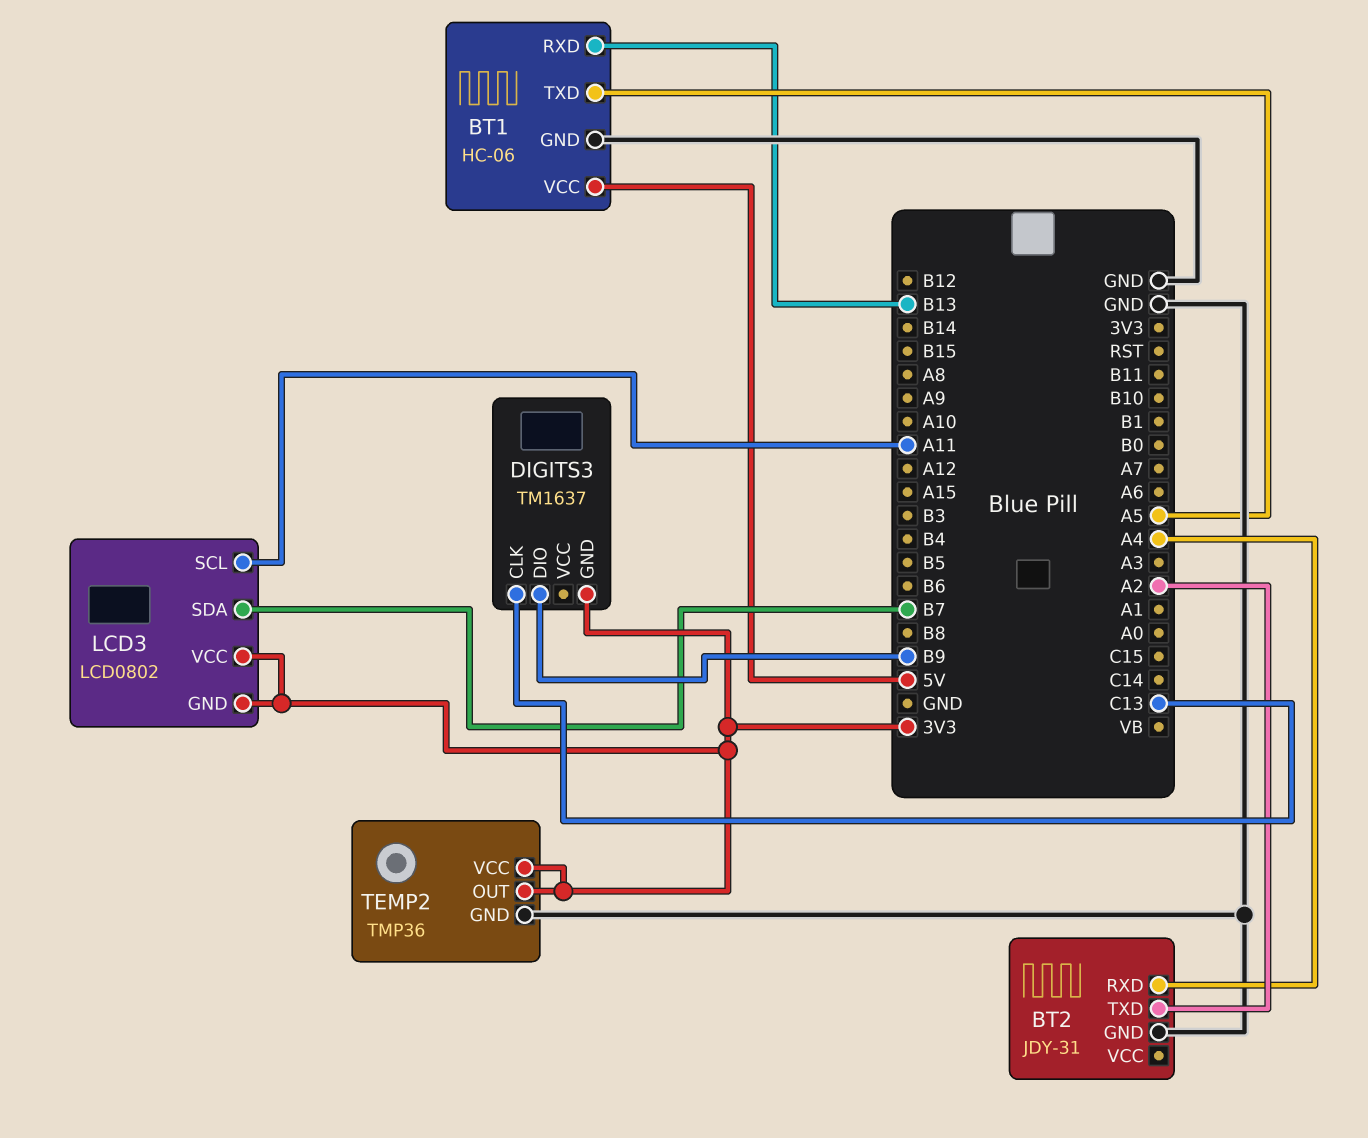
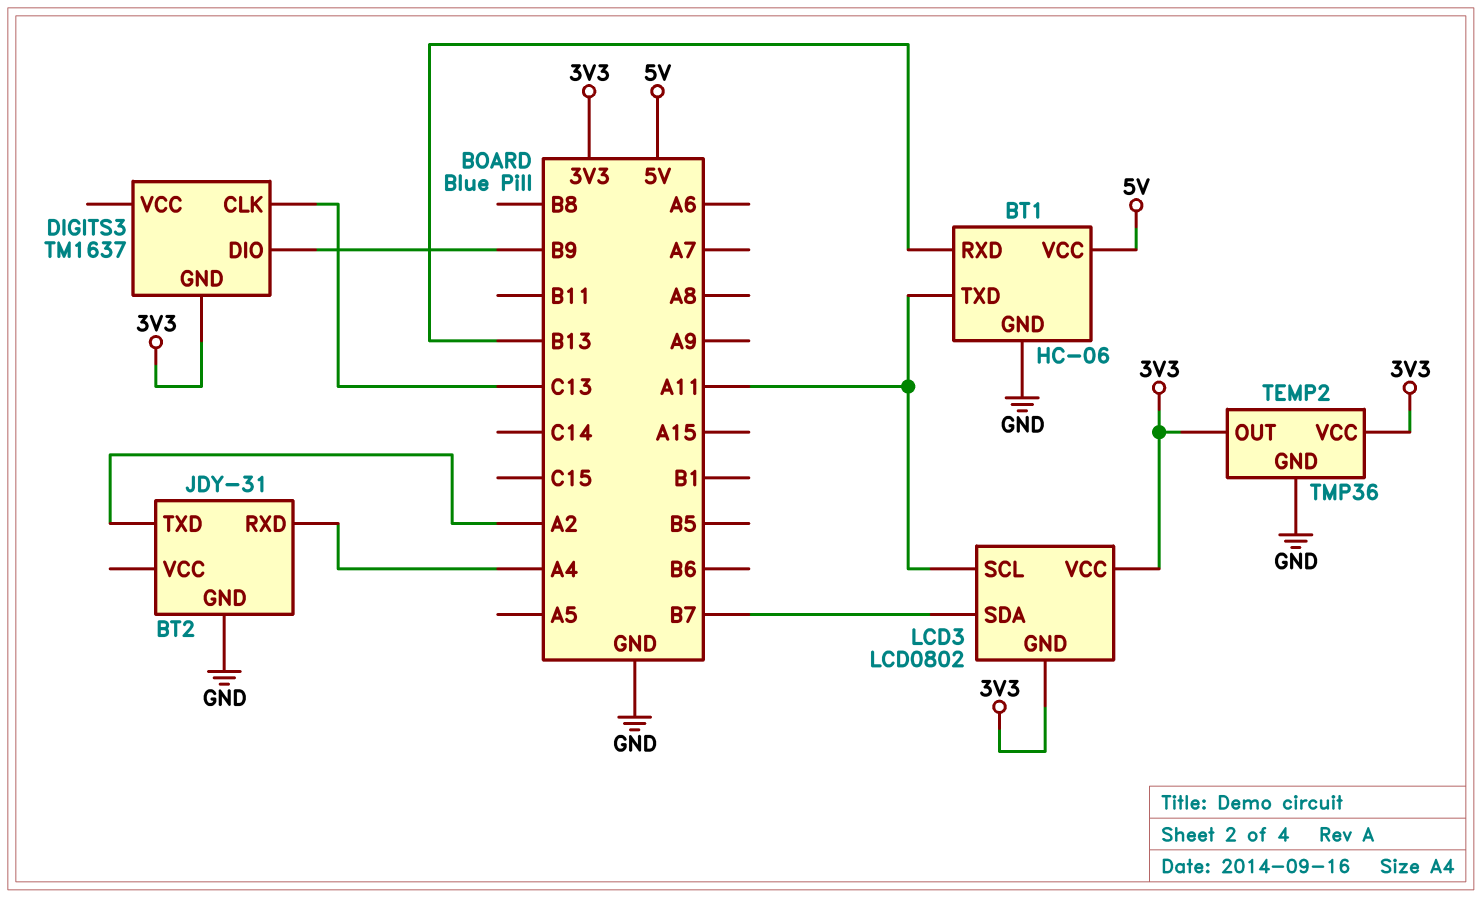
BT1 pin TXD: A5 -> A11

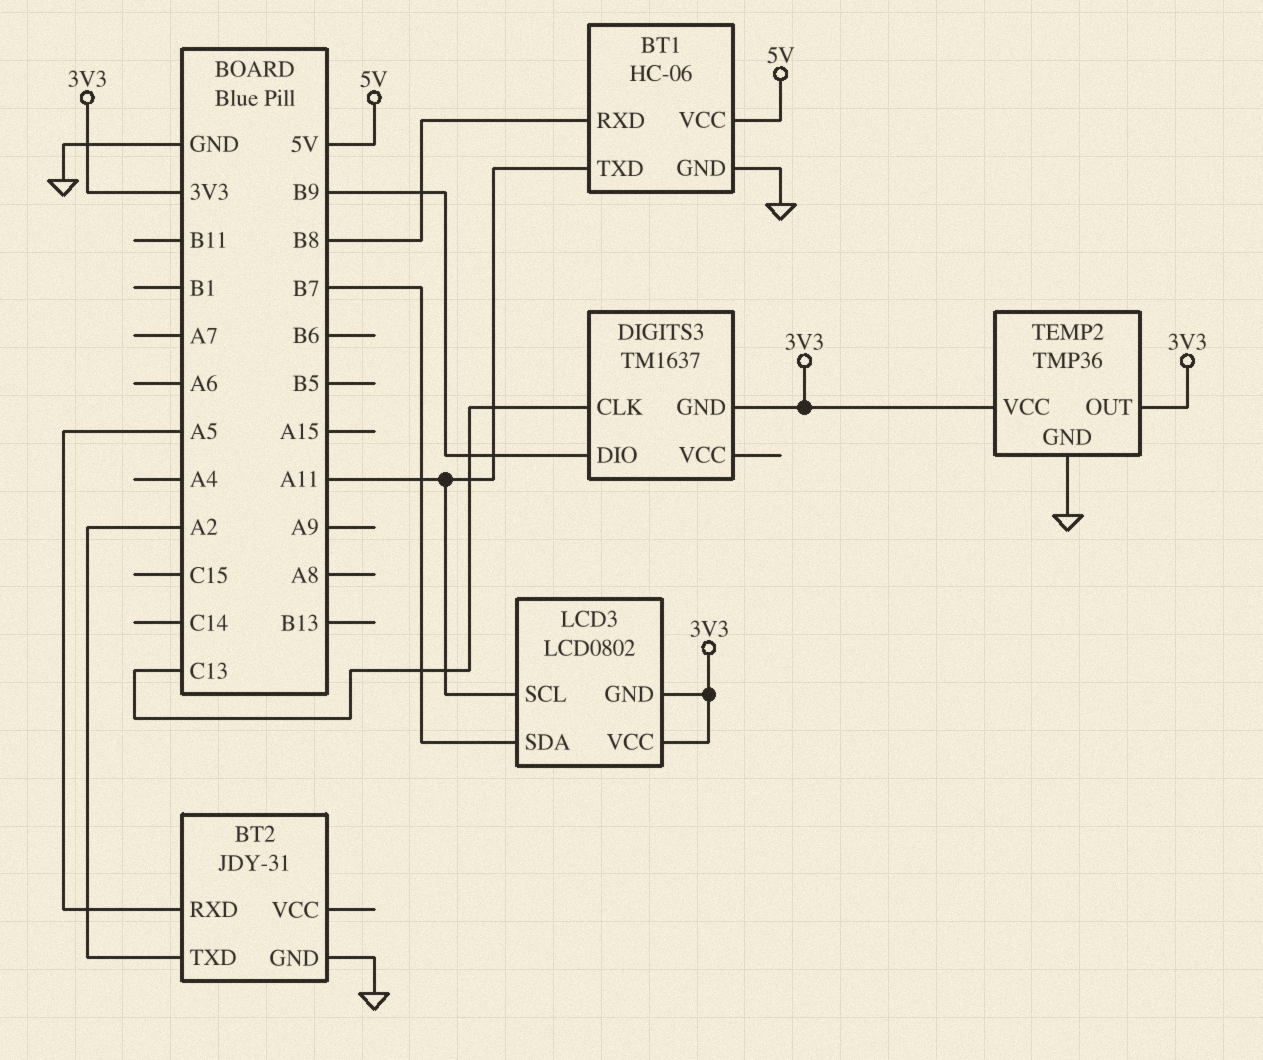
BT1 pin RXD: B13 -> B8
BT2 pin RXD: A4 -> A5

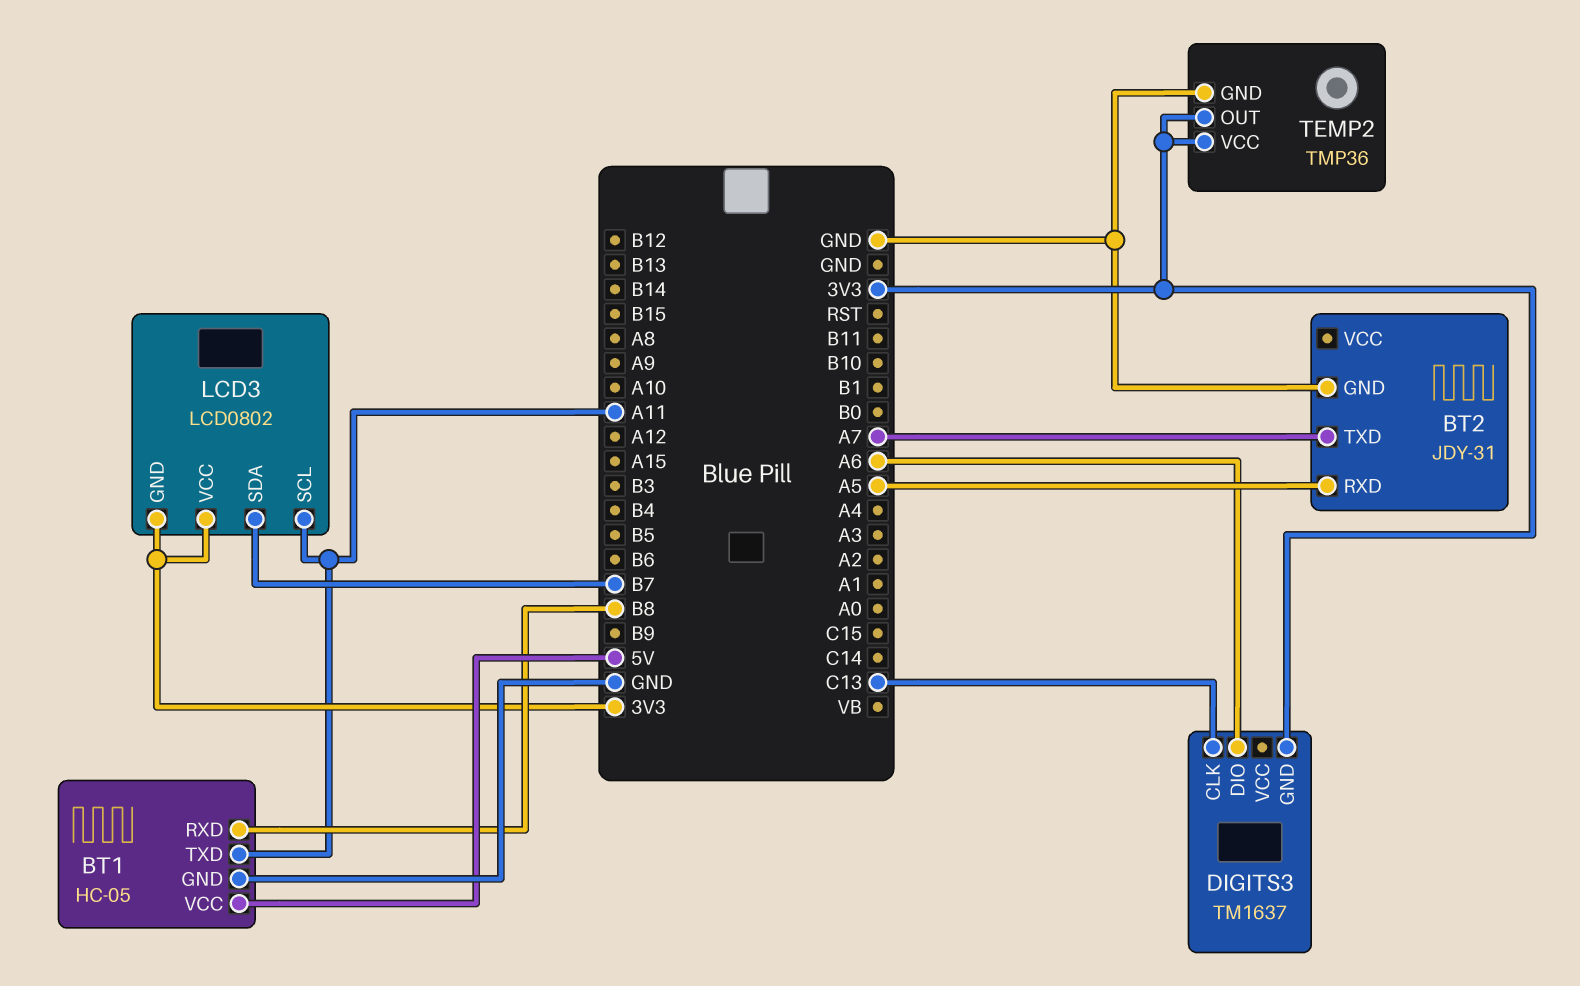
BT1: HC-06 -> HC-05
BT2 pin TXD: A2 -> A7
DIGITS3 pin DIO: B9 -> A6

